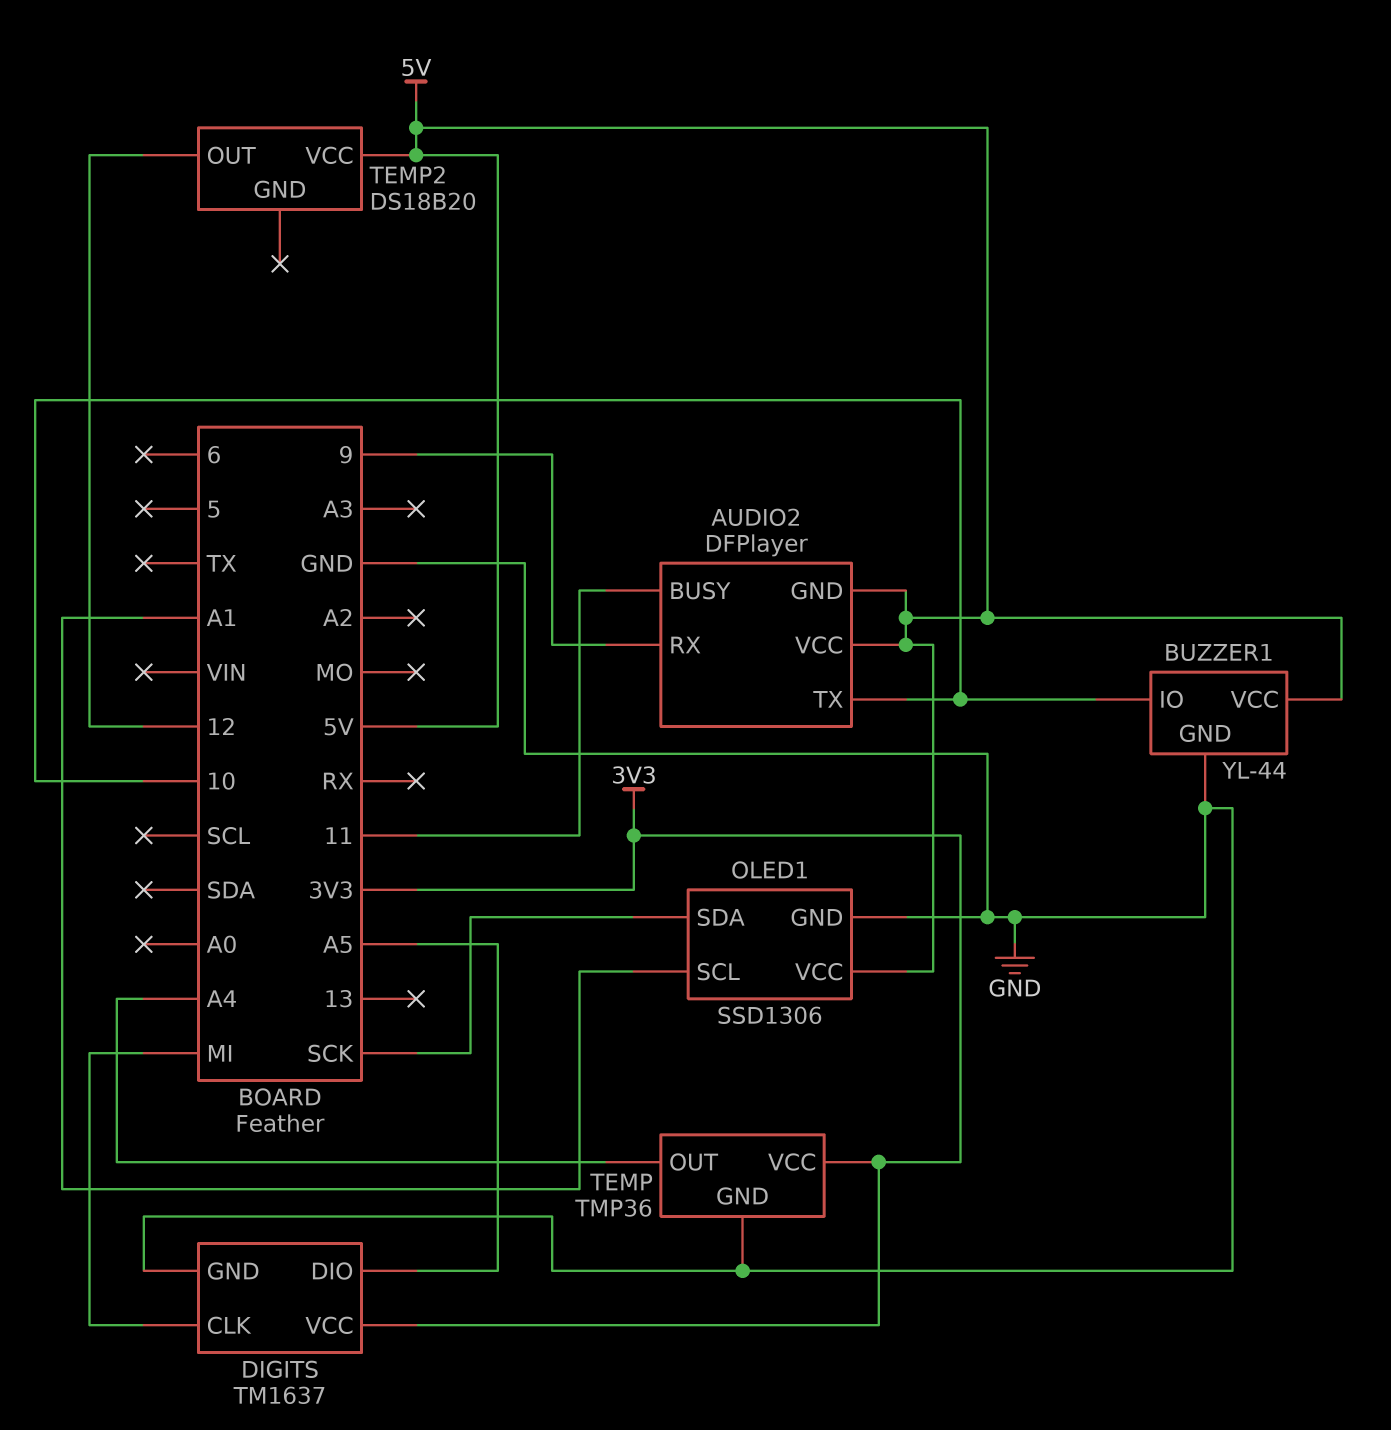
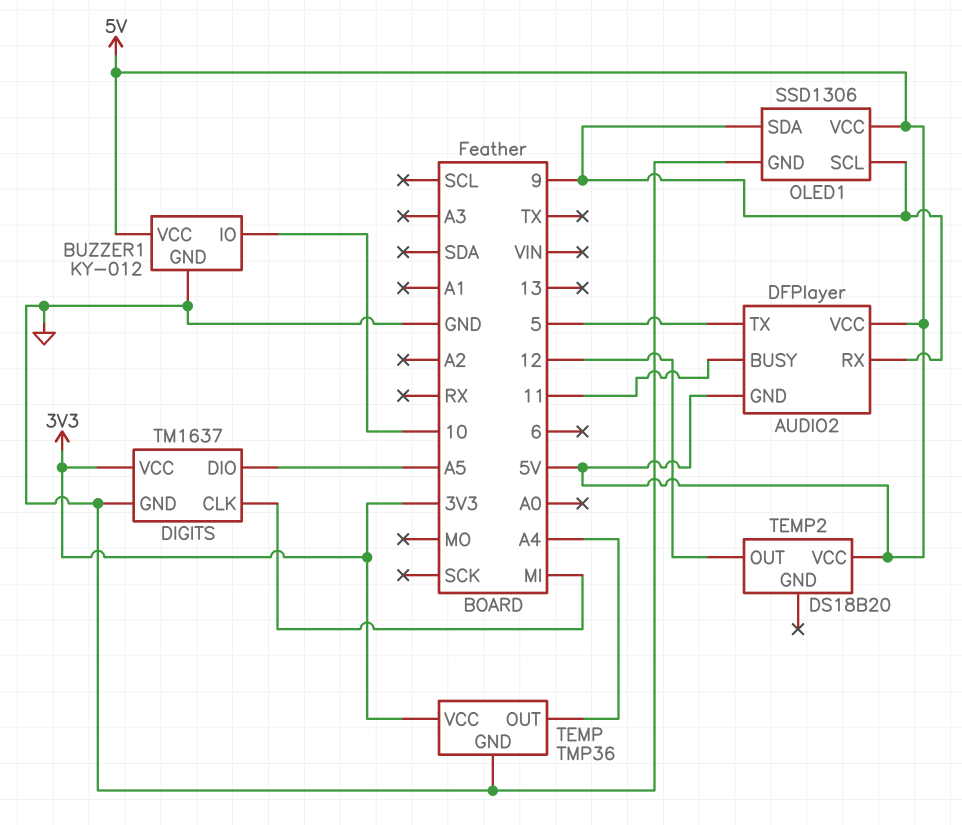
AUDIO2 pin TX: 10 -> 5
BUZZER1: YL-44 -> KY-012
OLED1 pin SCL: A1 -> 9
OLED1 pin SDA: SCK -> 9

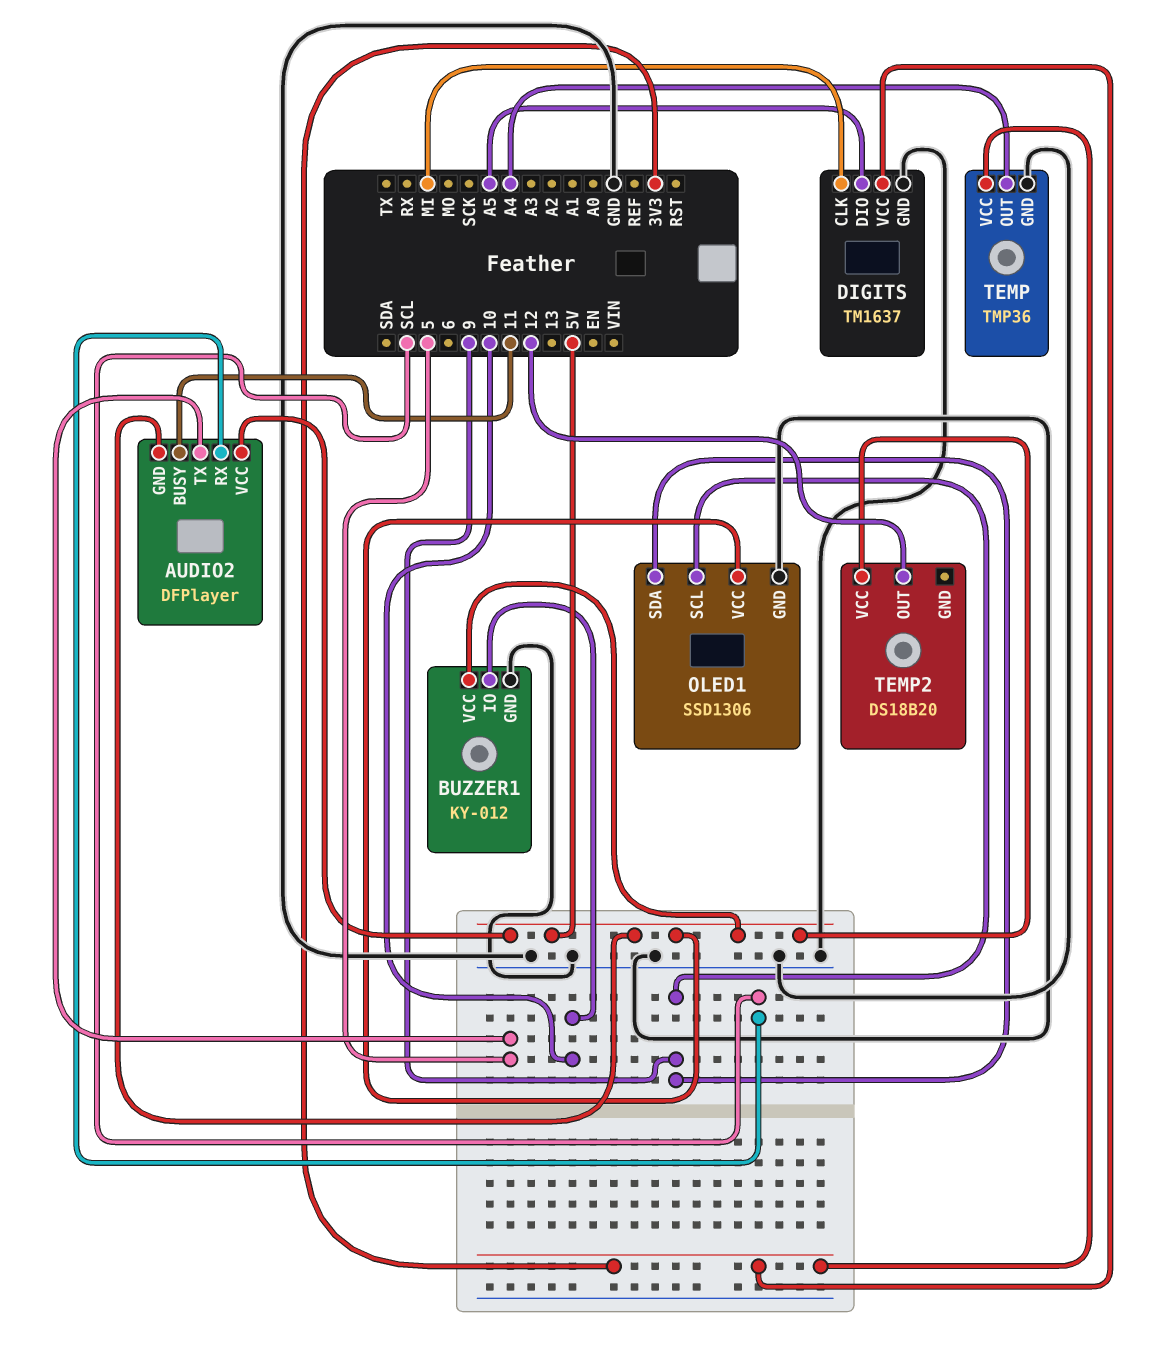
AUDIO2 pin RX: 9 -> SCL

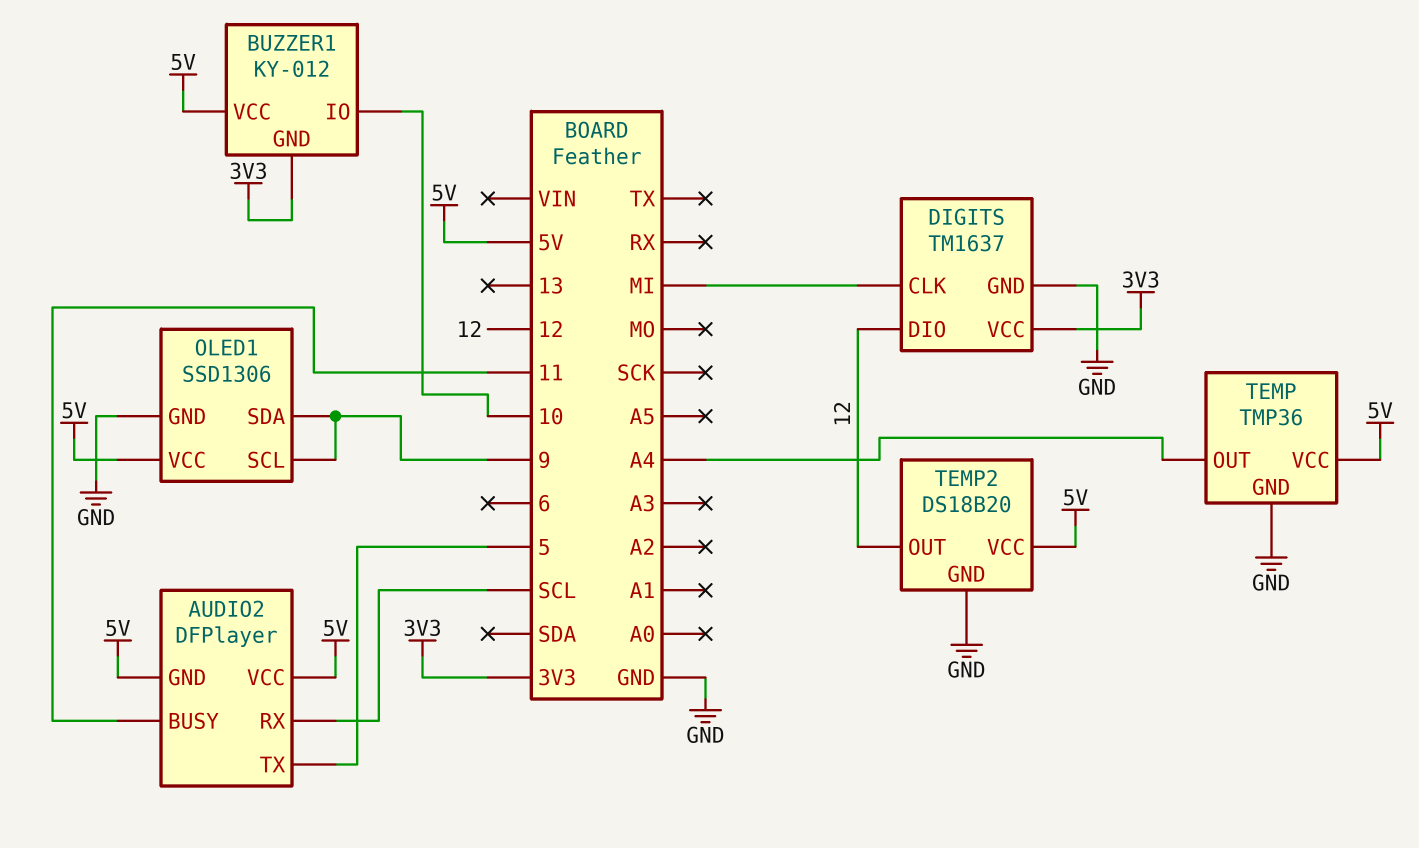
BUZZER1 pin GND: GND -> 3V3
DIGITS pin DIO: A5 -> 12
TEMP pin VCC: 3V3 -> 5V
TEMP2 pin GND: none -> GND

